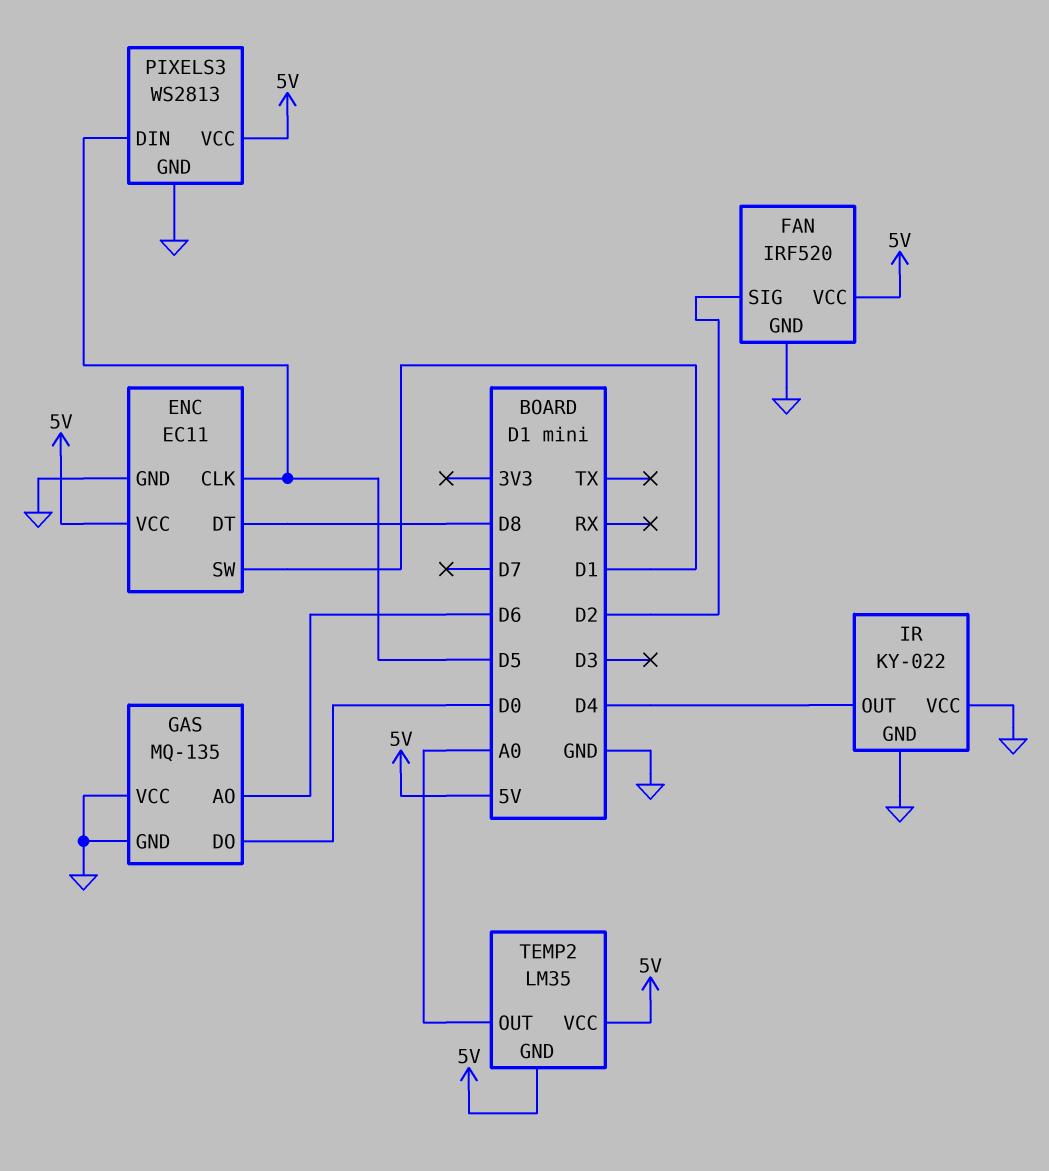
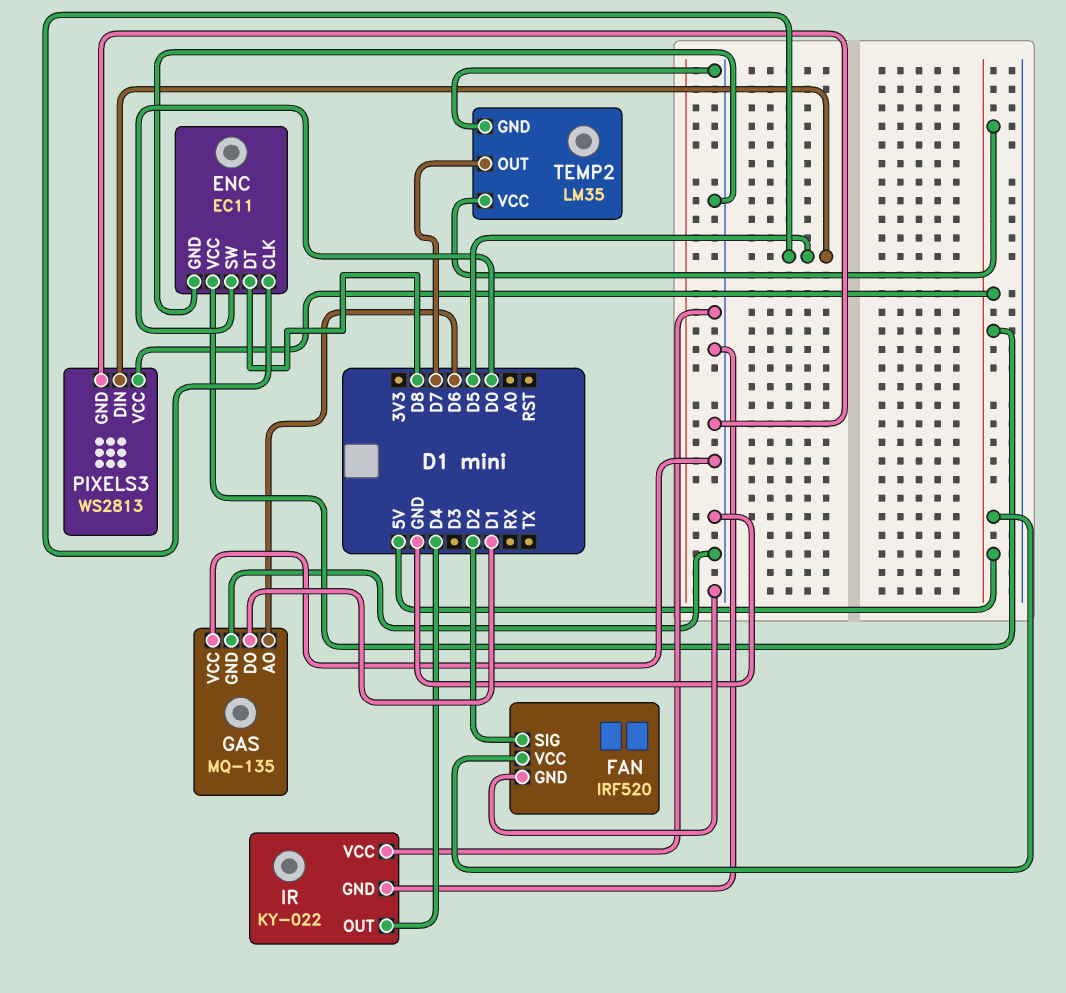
ENC pin SW: D1 -> D0
GAS pin DO: D0 -> D1
TEMP2 pin GND: 5V -> GND
TEMP2 pin OUT: A0 -> D7

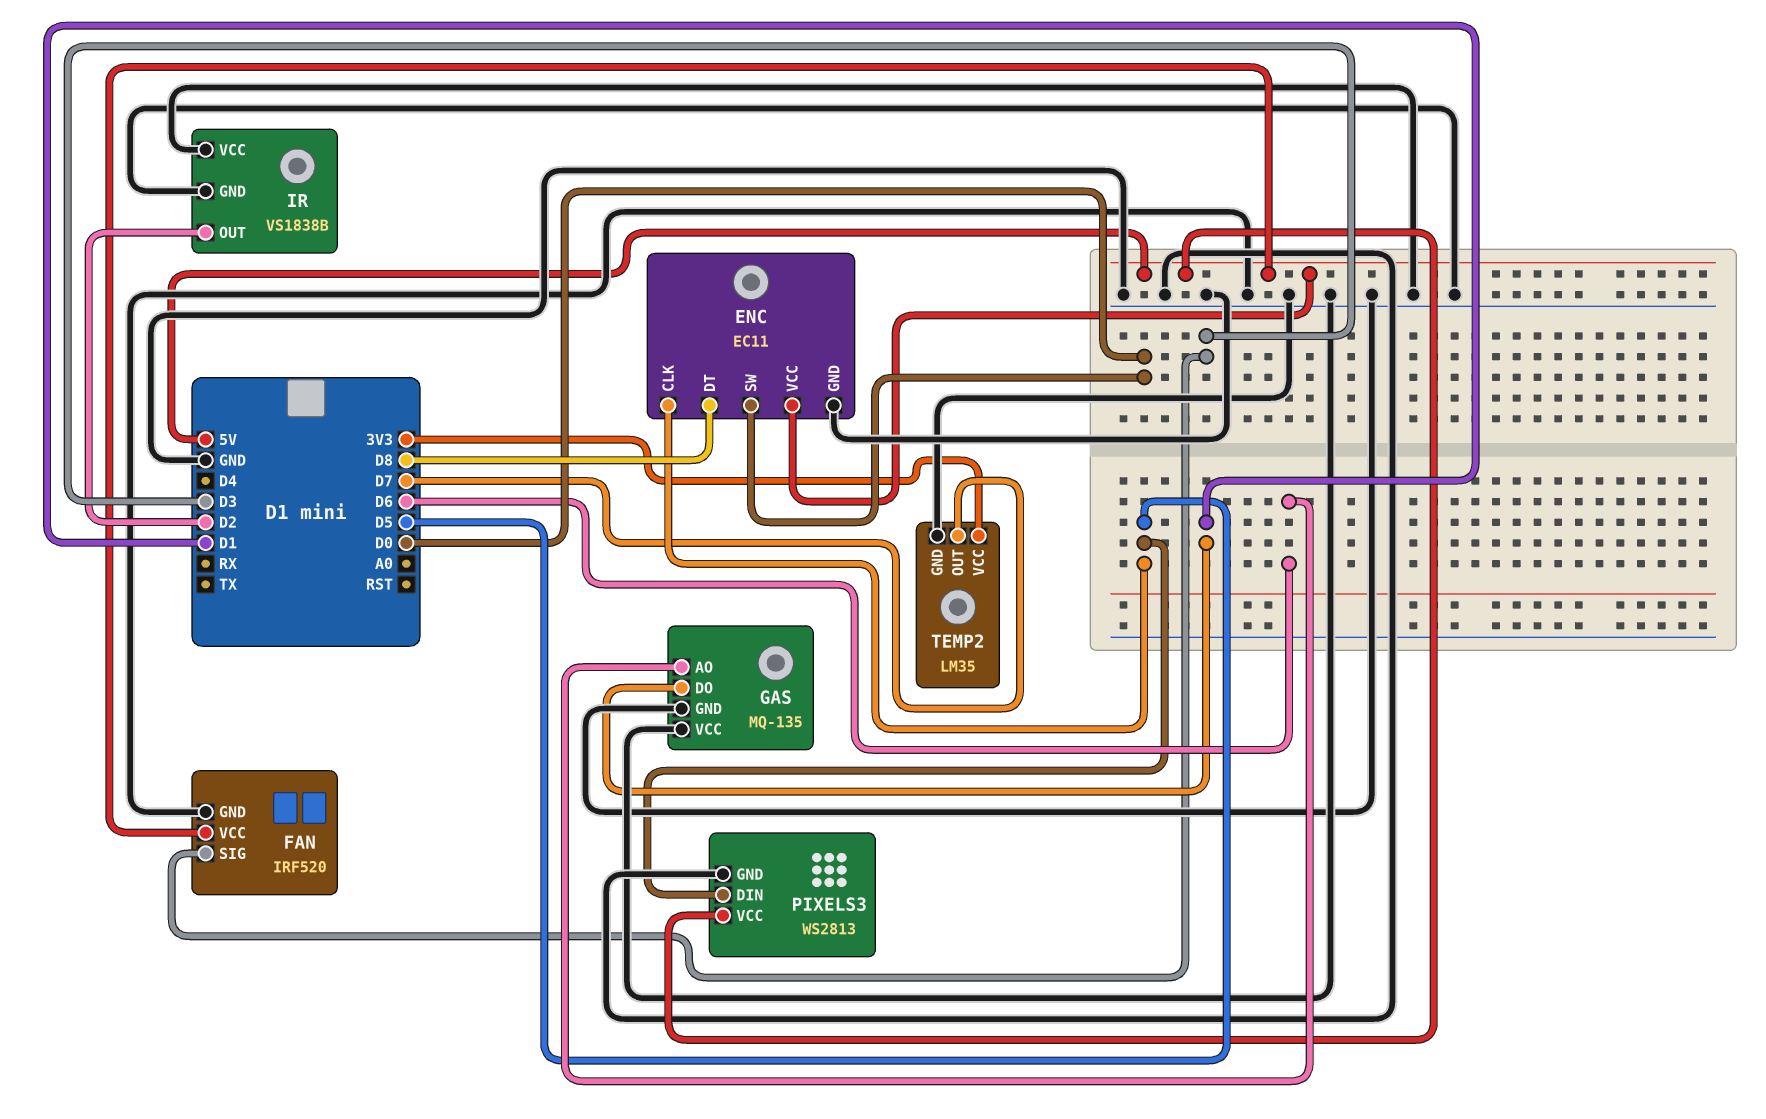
FAN pin SIG: D2 -> D3
IR: KY-022 -> VS1838B
IR pin OUT: D4 -> D2
TEMP2 pin VCC: 5V -> 3V3

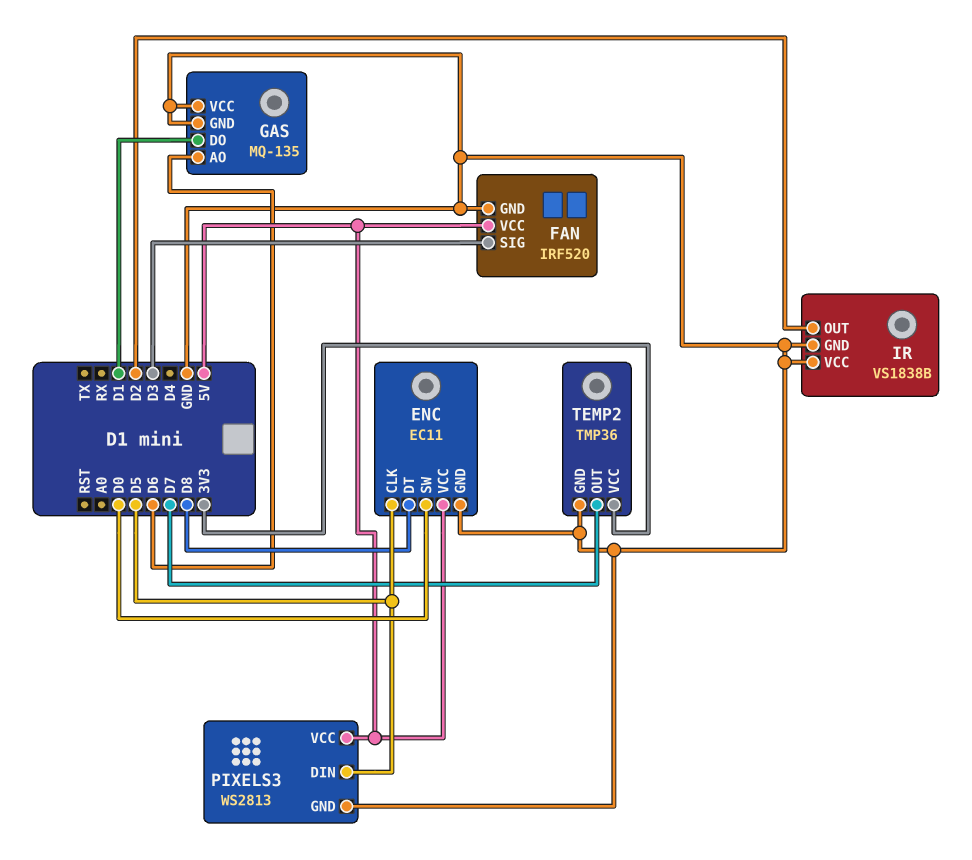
TEMP2: LM35 -> TMP36

